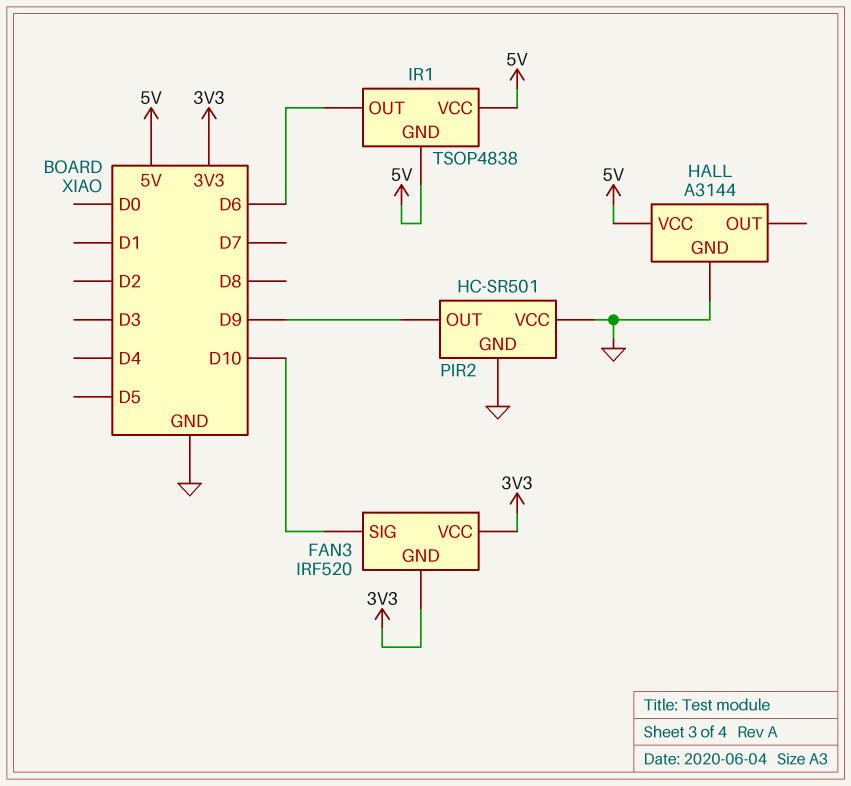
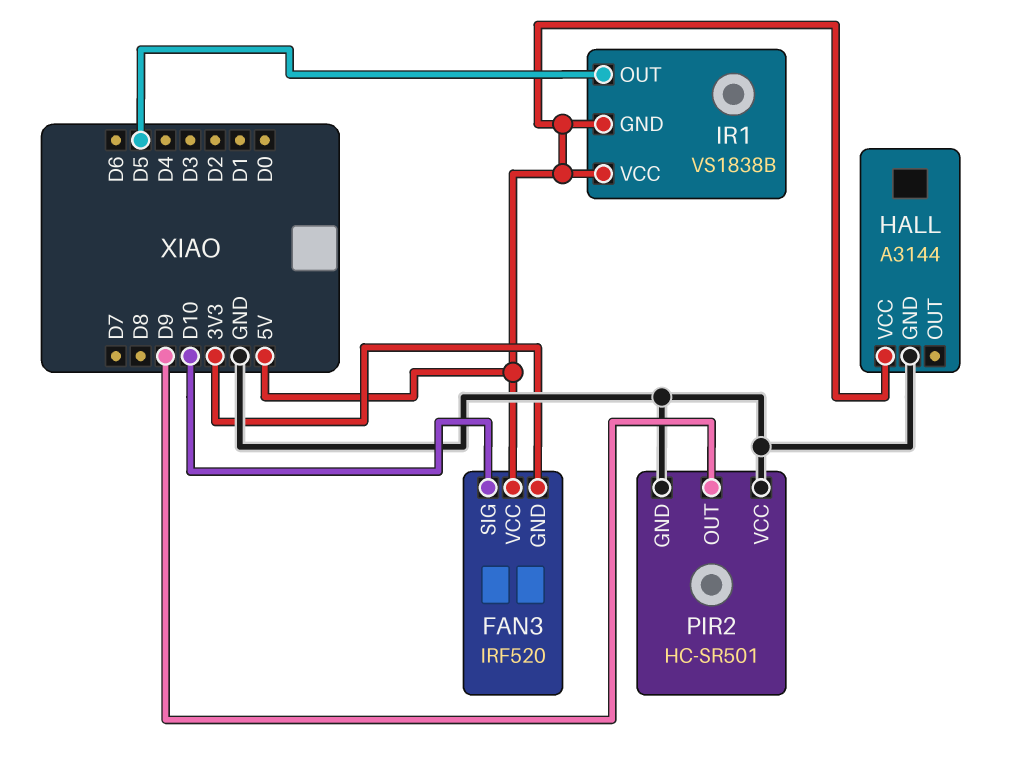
FAN3 pin VCC: 3V3 -> 5V
IR1: TSOP4838 -> VS1838B
IR1 pin OUT: D6 -> D5

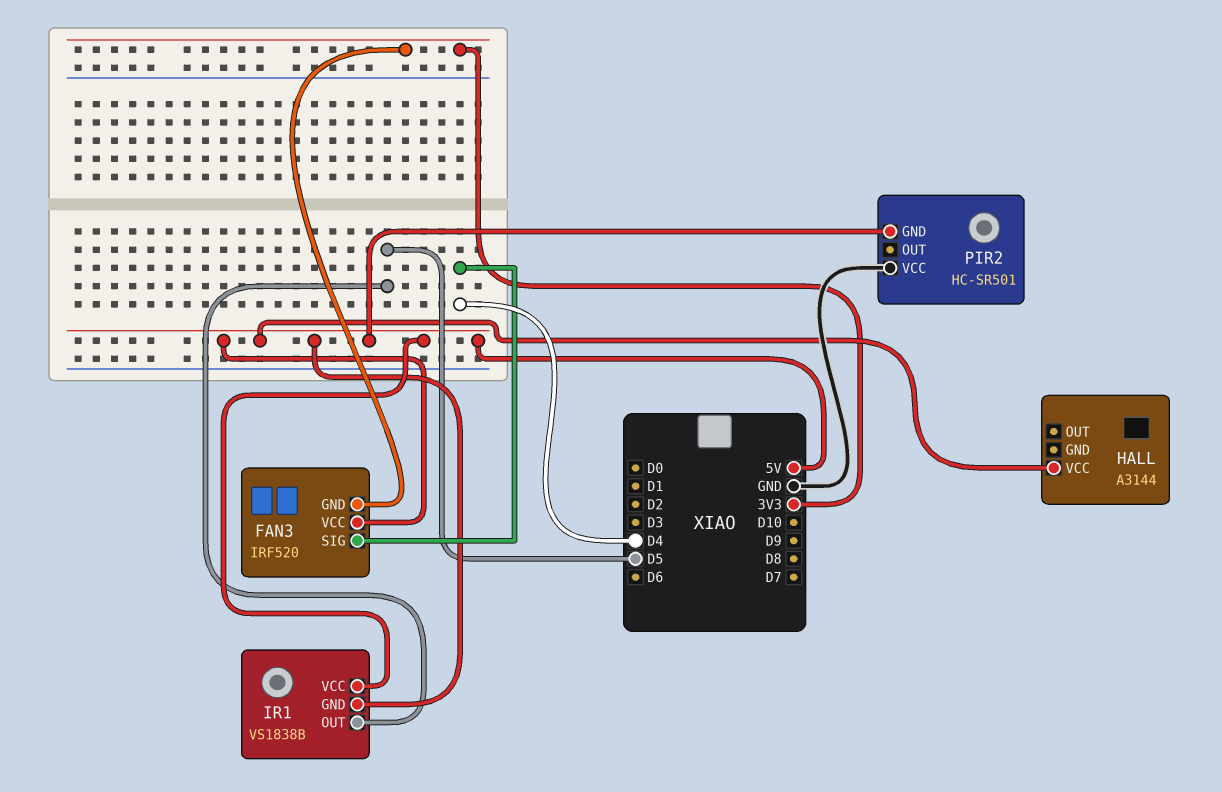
FAN3 pin SIG: D10 -> D4
HALL pin GND: GND -> none
PIR2 pin GND: GND -> 5V
PIR2 pin OUT: D9 -> none

